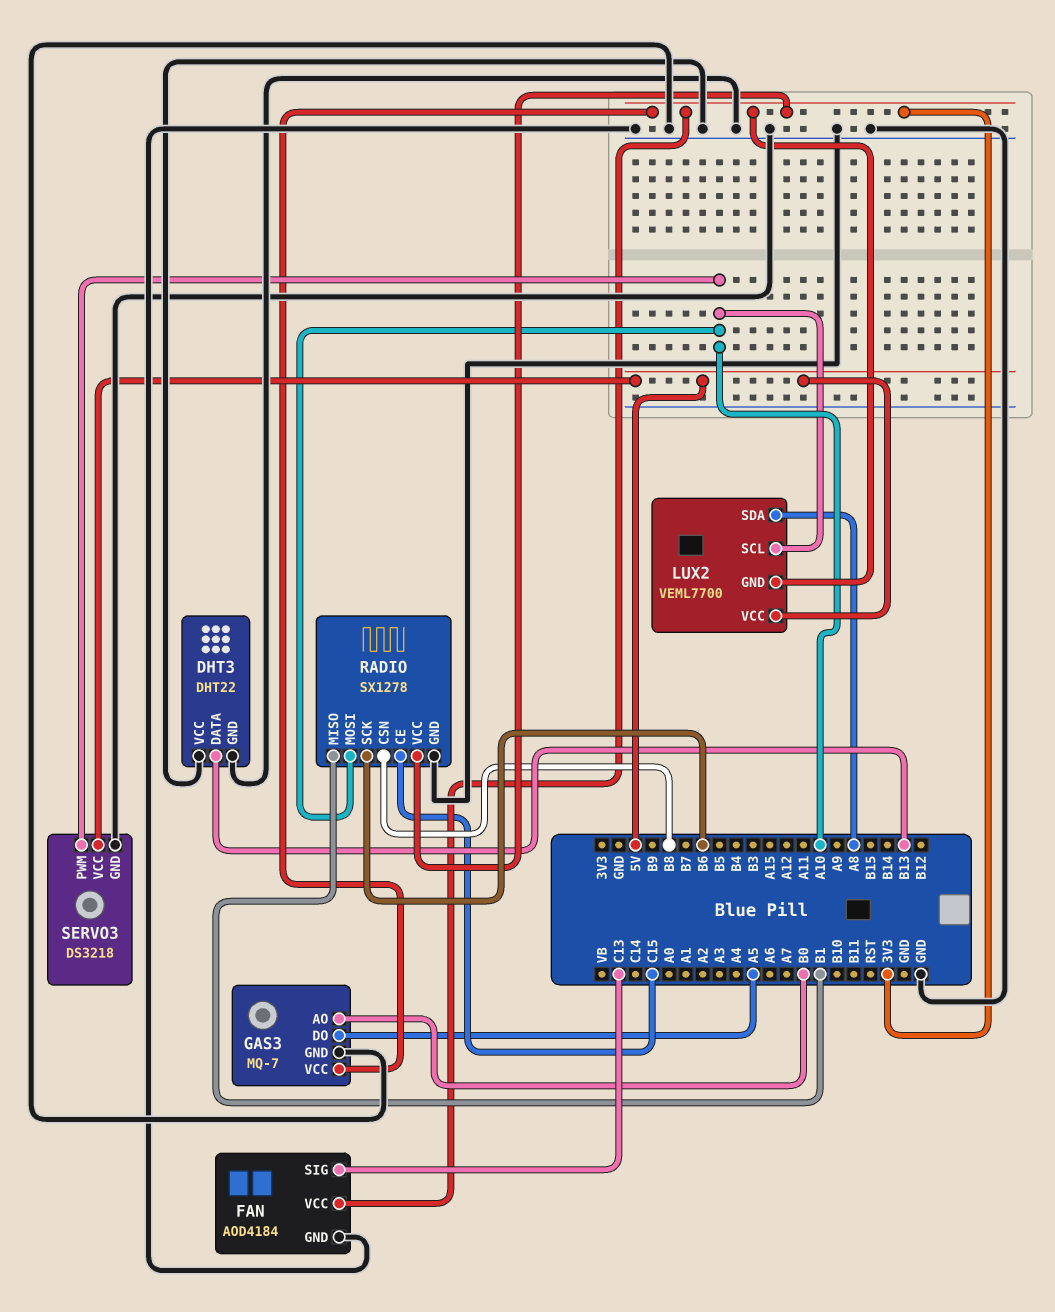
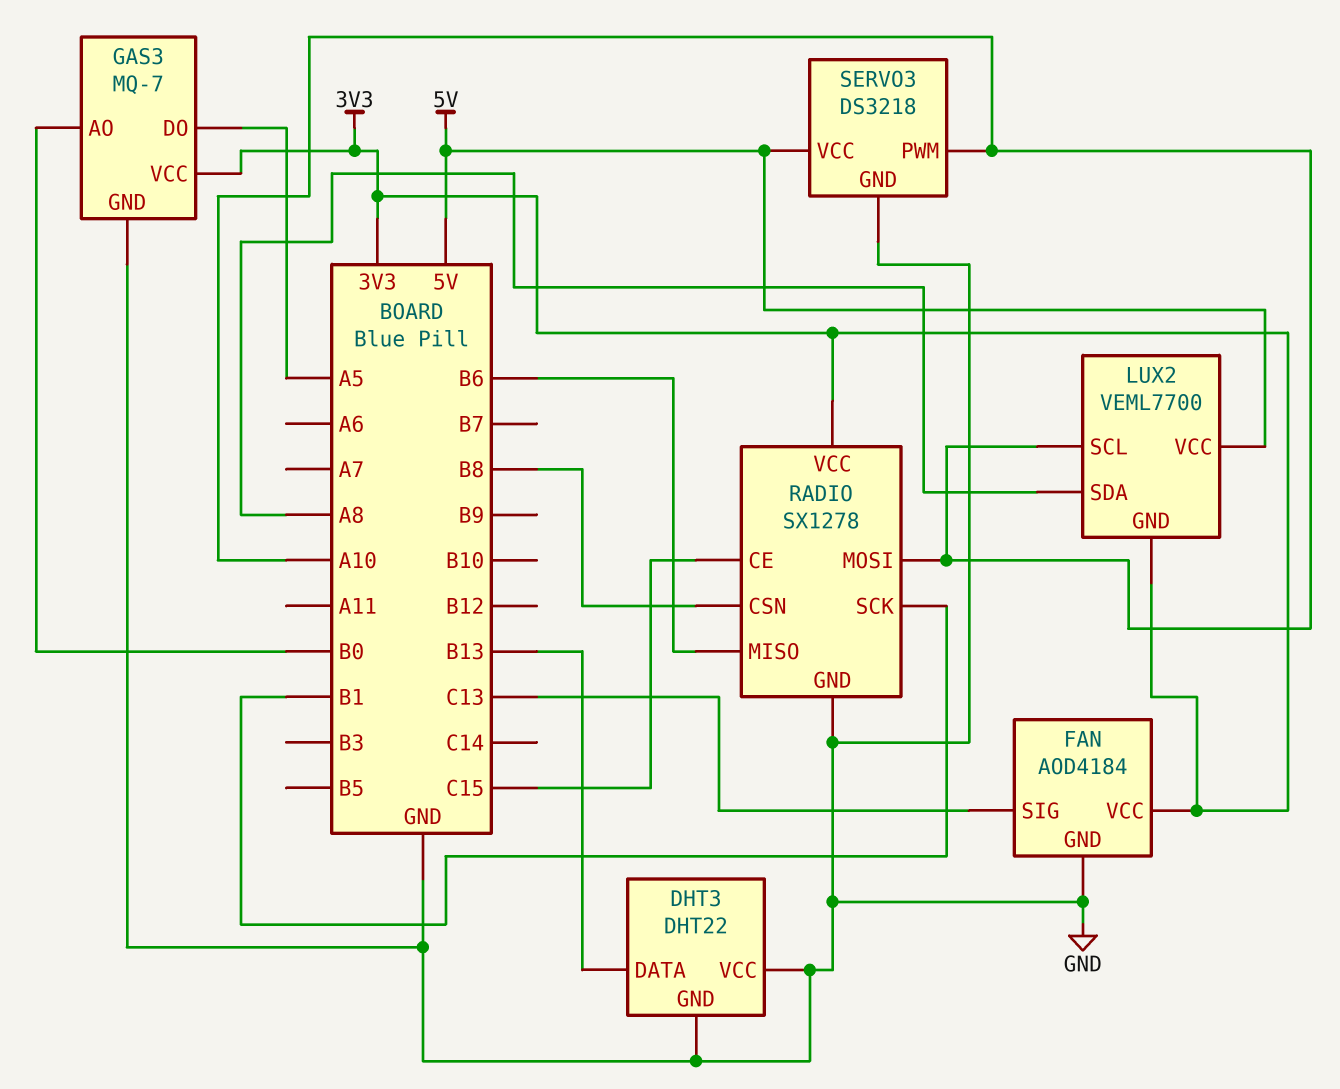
RADIO pin MISO: B1 -> B6
RADIO pin SCK: B6 -> B1

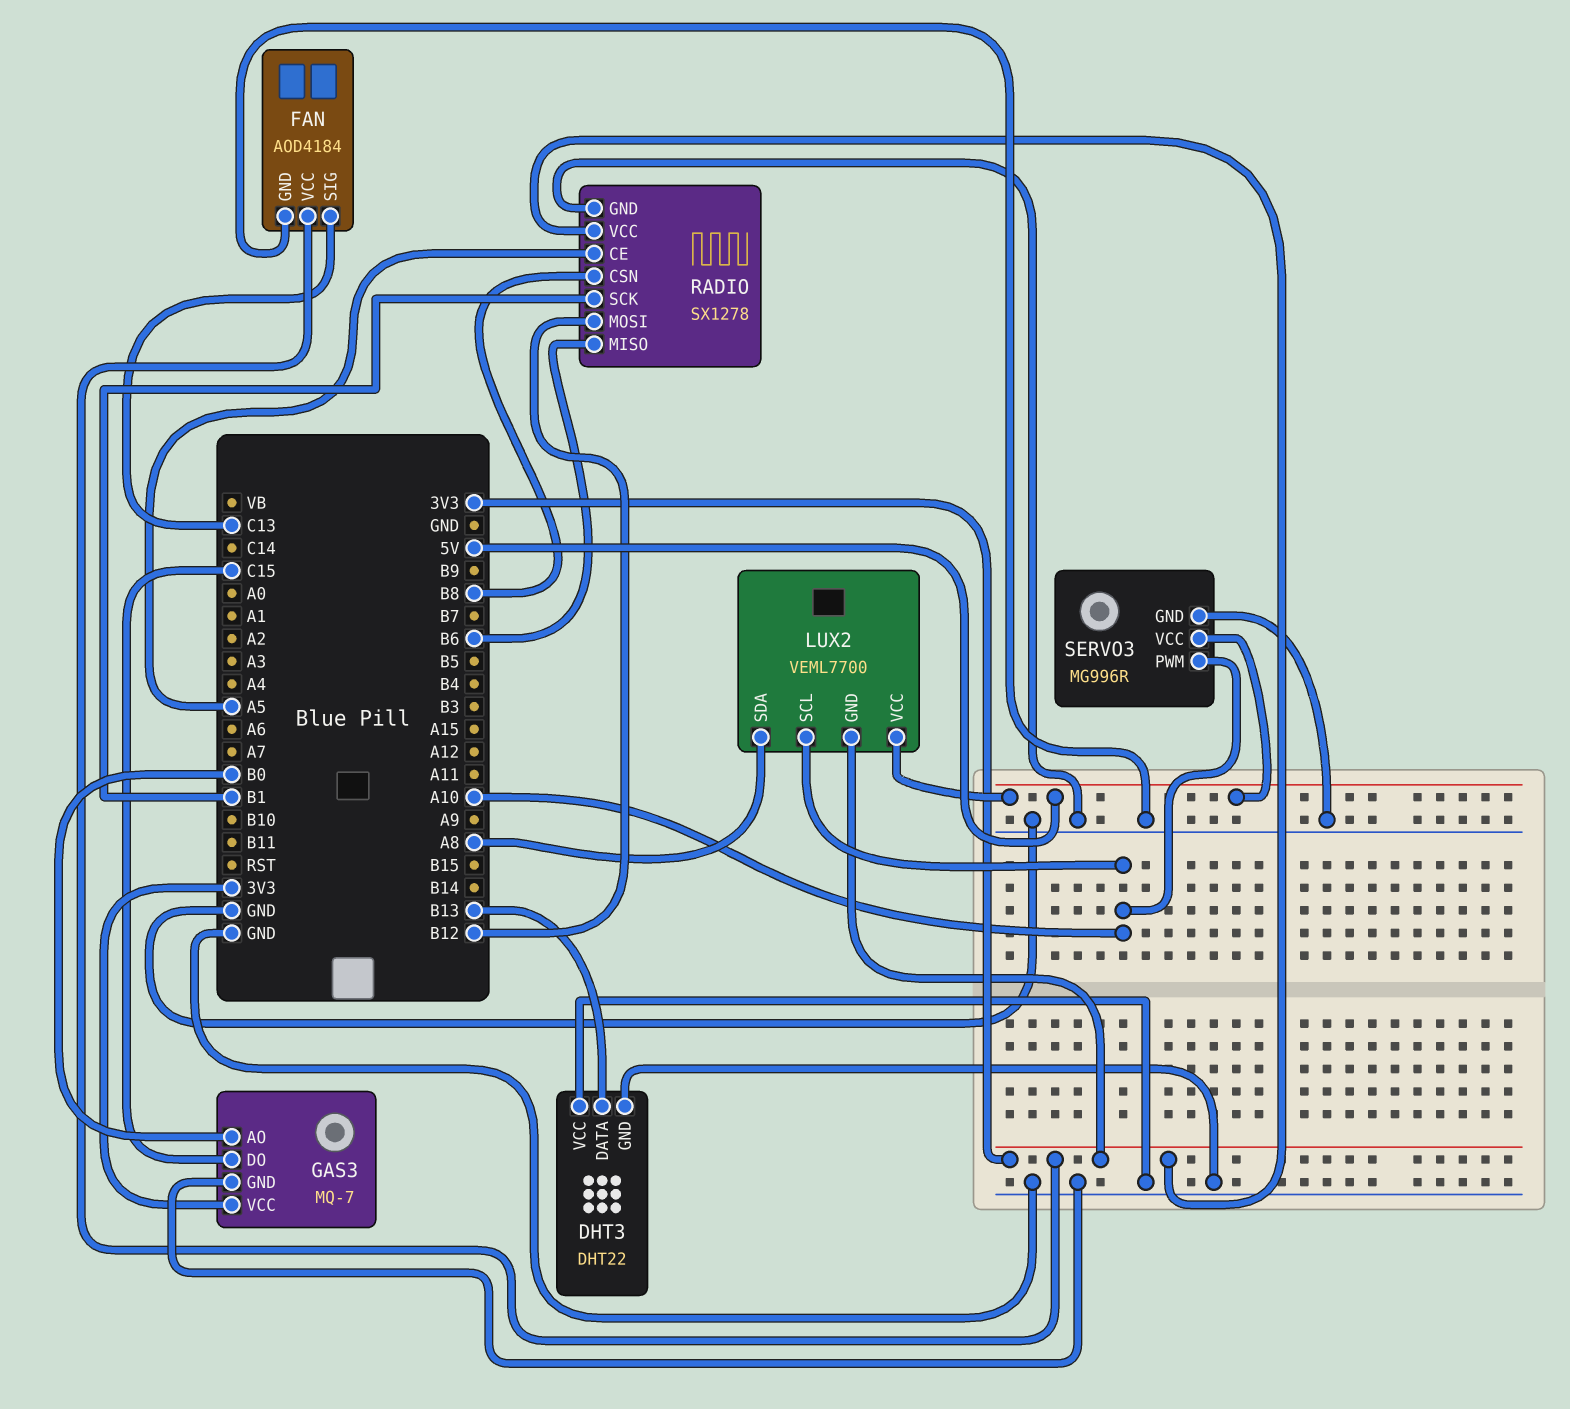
GAS3 pin DO: A5 -> C15
RADIO pin CE: C15 -> A5
RADIO pin MOSI: A10 -> B12
SERVO3: DS3218 -> MG996R

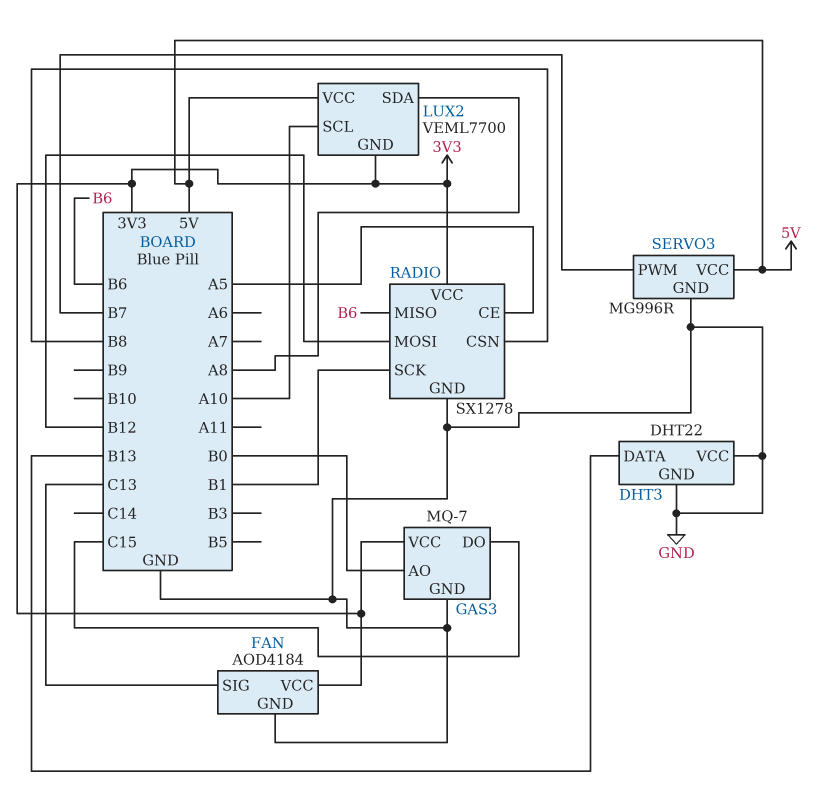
SERVO3 pin PWM: A10 -> B7

